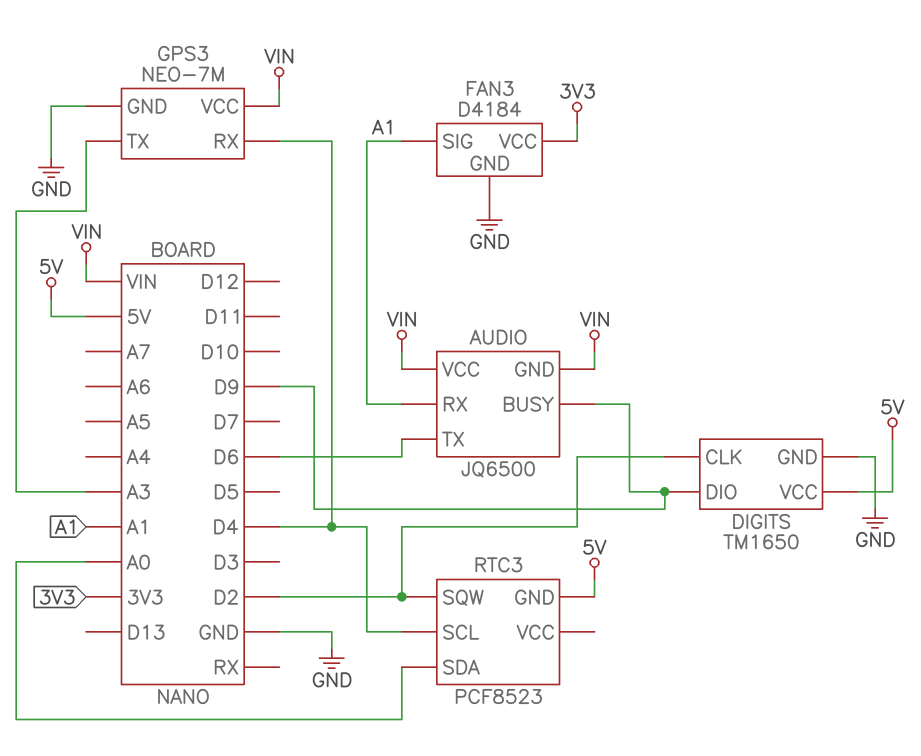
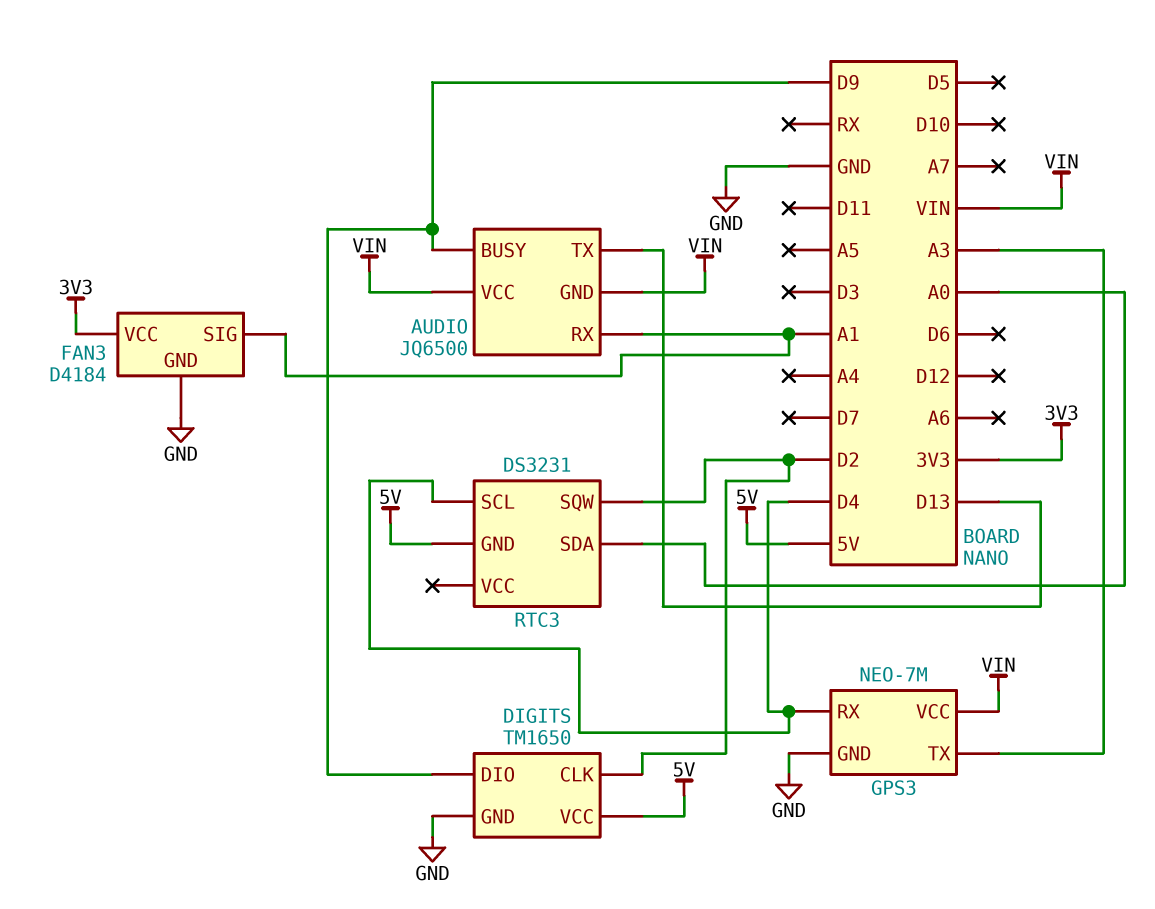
AUDIO pin TX: D6 -> D13
RTC3: PCF8523 -> DS3231

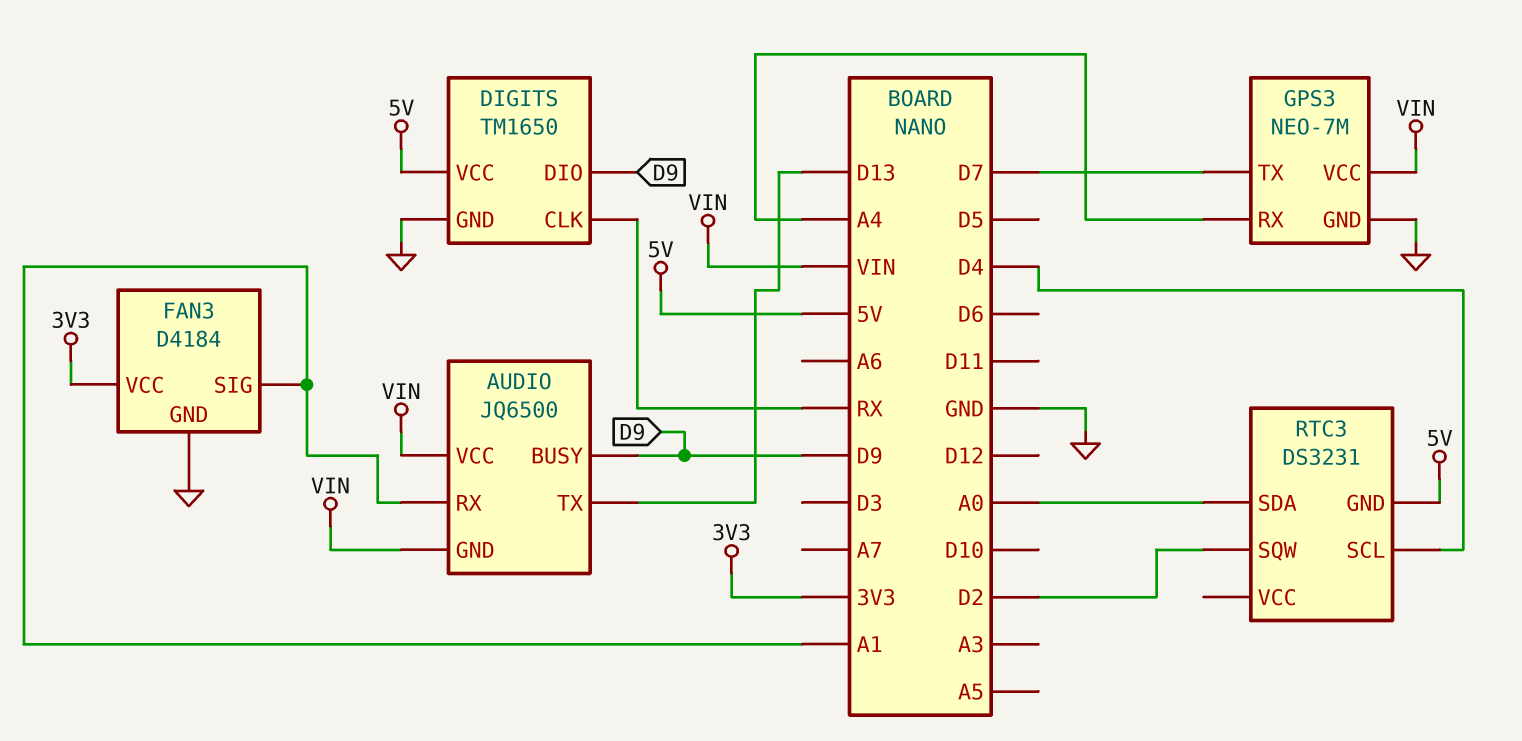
DIGITS pin CLK: D2 -> RX
GPS3 pin RX: D4 -> A4
GPS3 pin TX: A3 -> D7

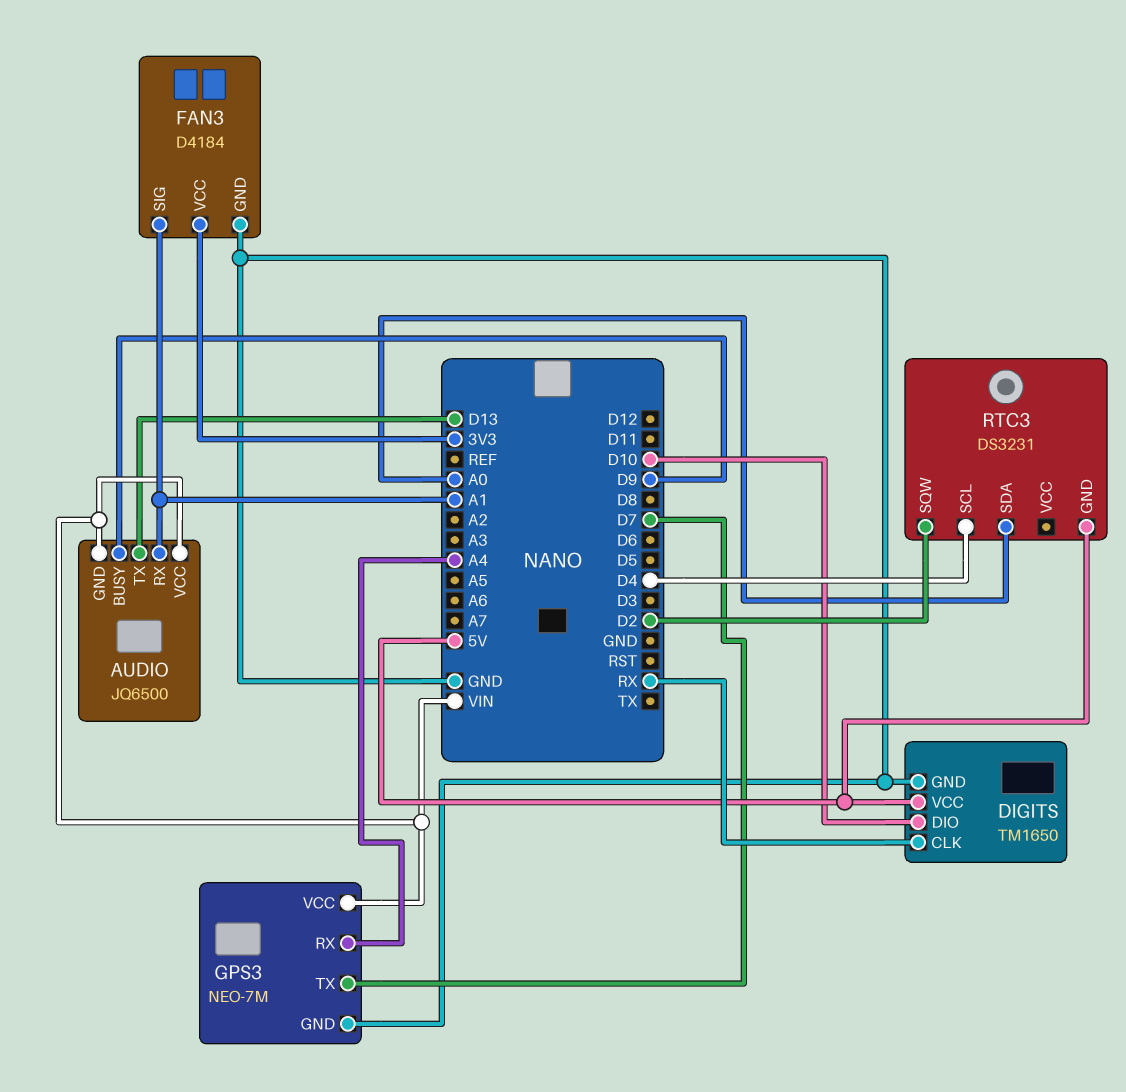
DIGITS pin DIO: D9 -> D10

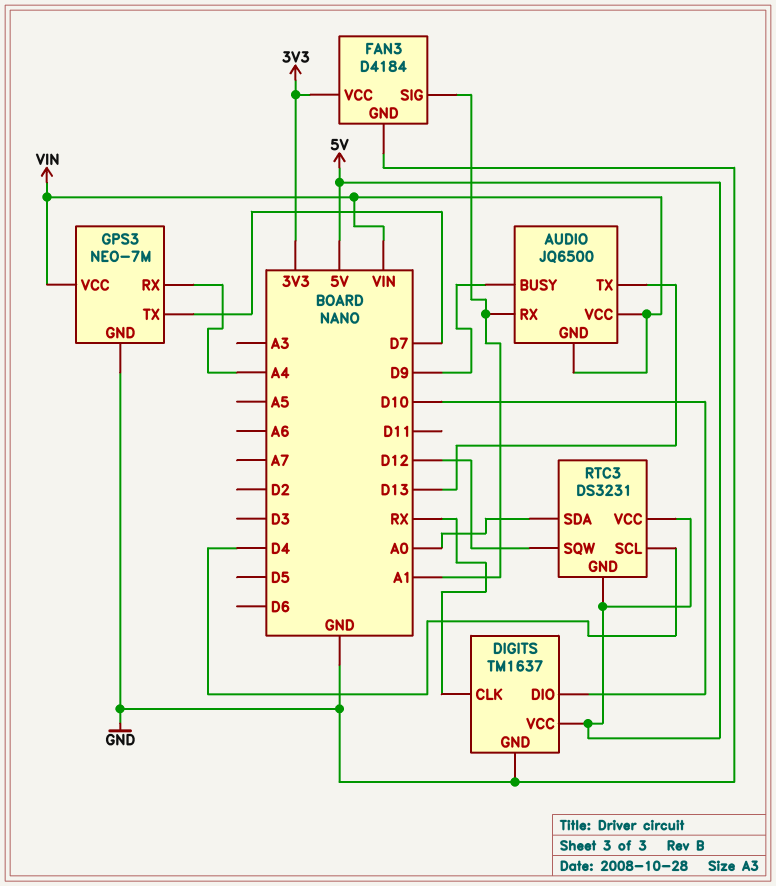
DIGITS: TM1650 -> TM1637
RTC3 pin SQW: D2 -> D12
RTC3 pin VCC: none -> 5V

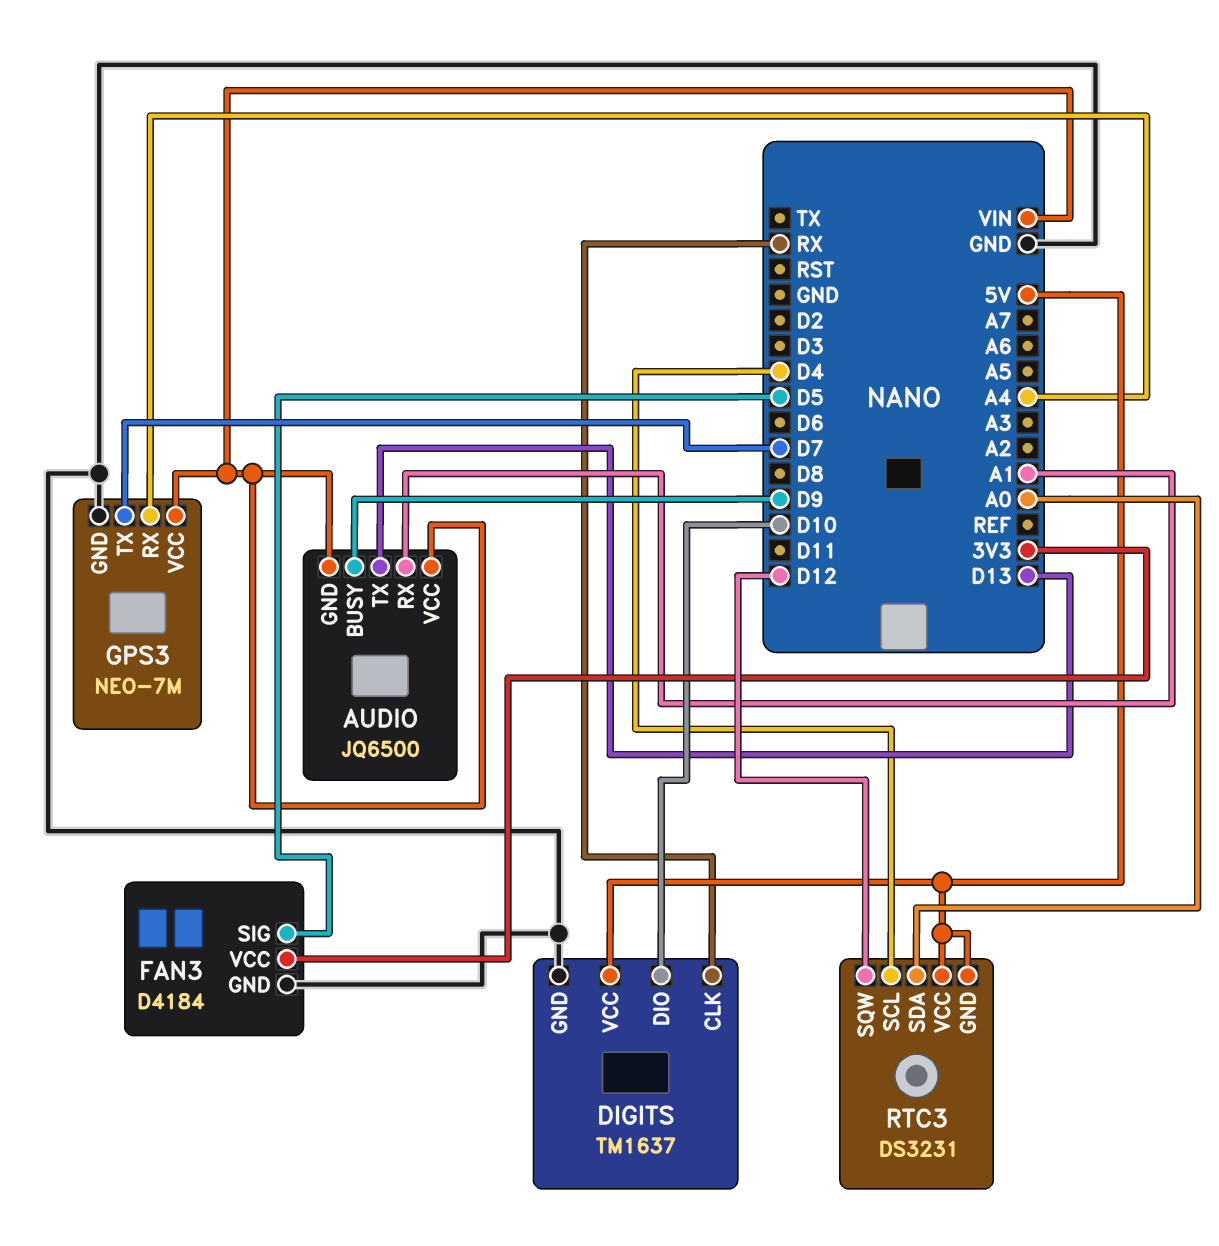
FAN3 pin SIG: A1 -> D5

